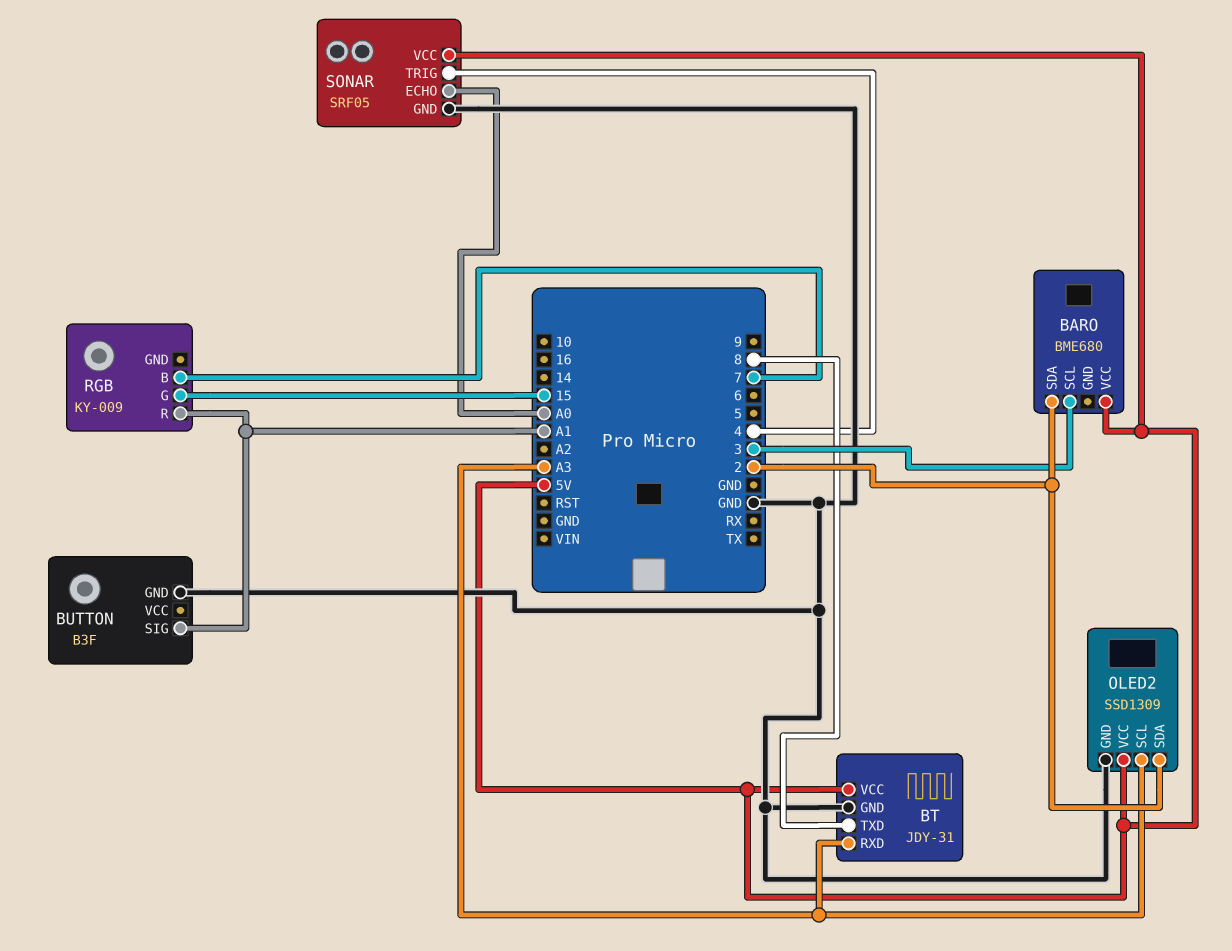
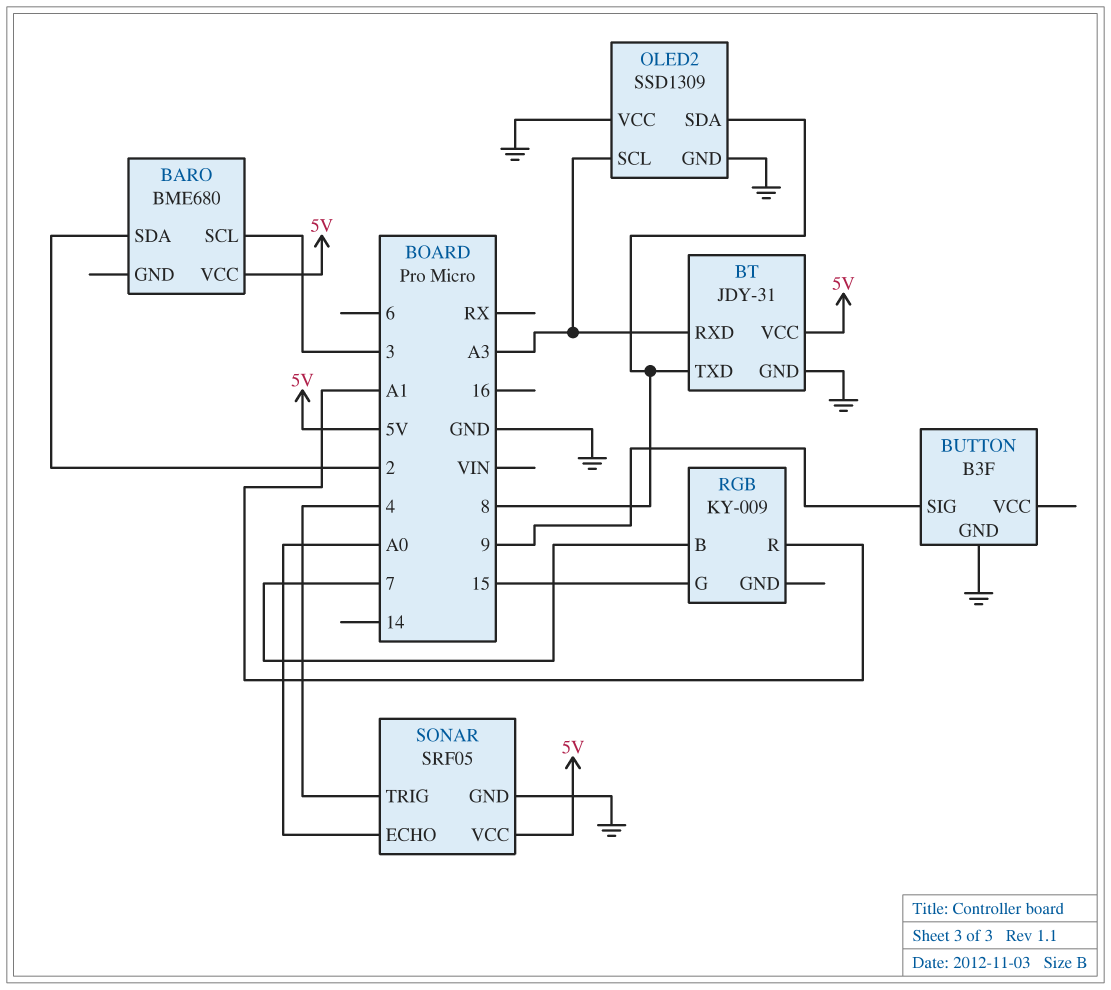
BUTTON pin SIG: A1 -> 9
OLED2 pin SDA: 2 -> 8
OLED2 pin VCC: 5V -> GND

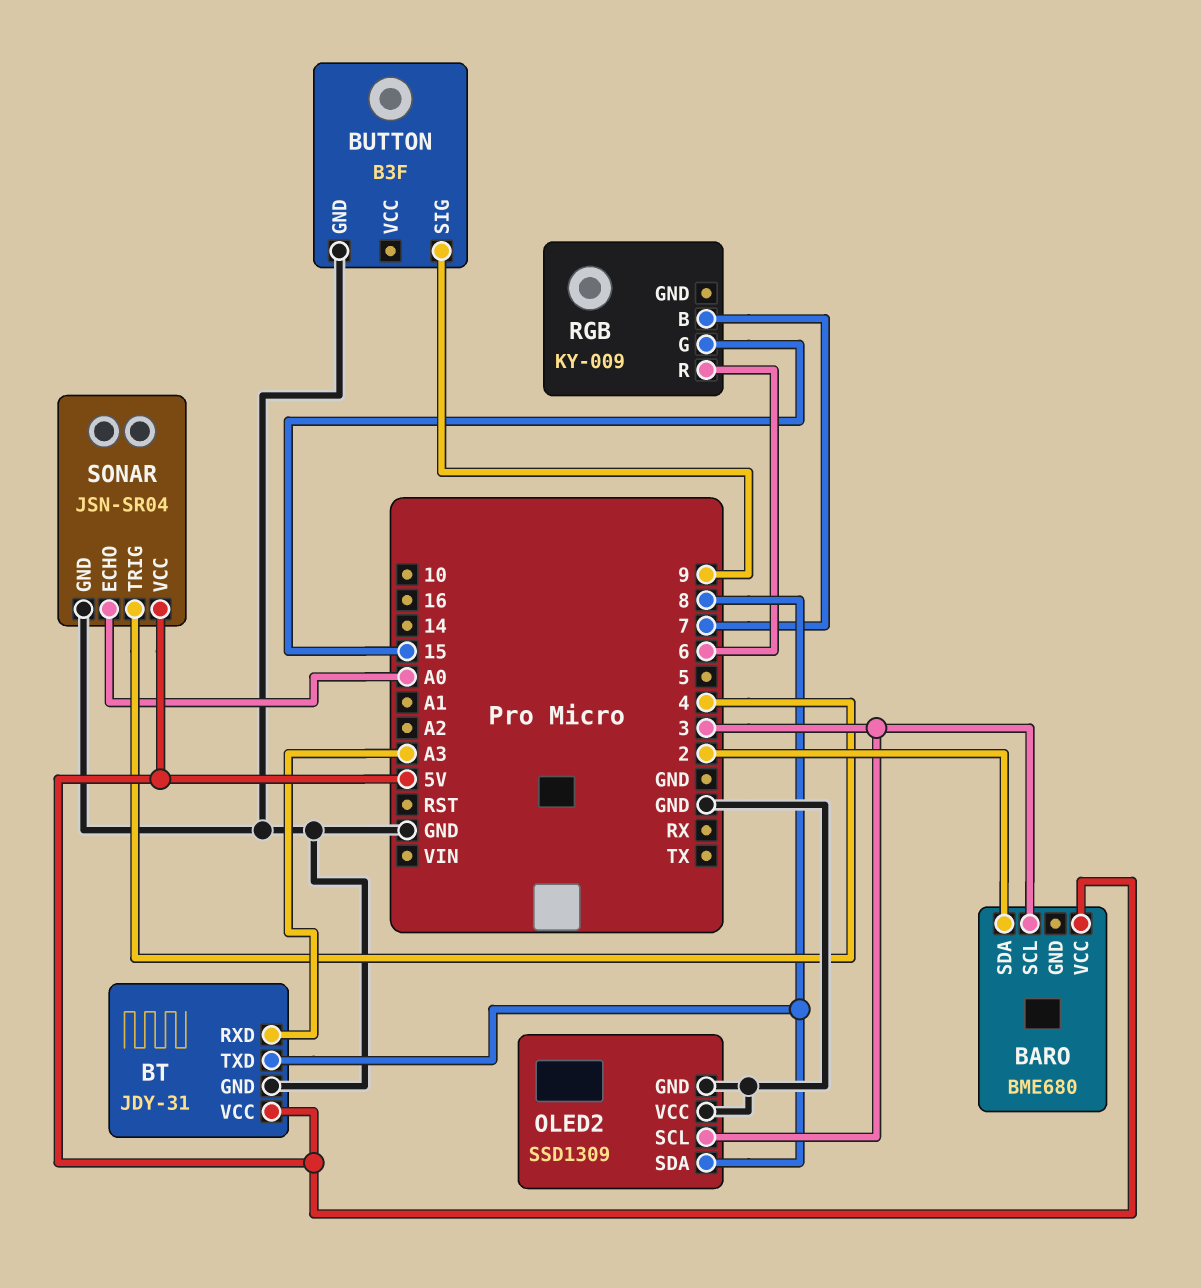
OLED2 pin SCL: A3 -> 3
RGB pin R: A1 -> 6
SONAR: SRF05 -> JSN-SR04

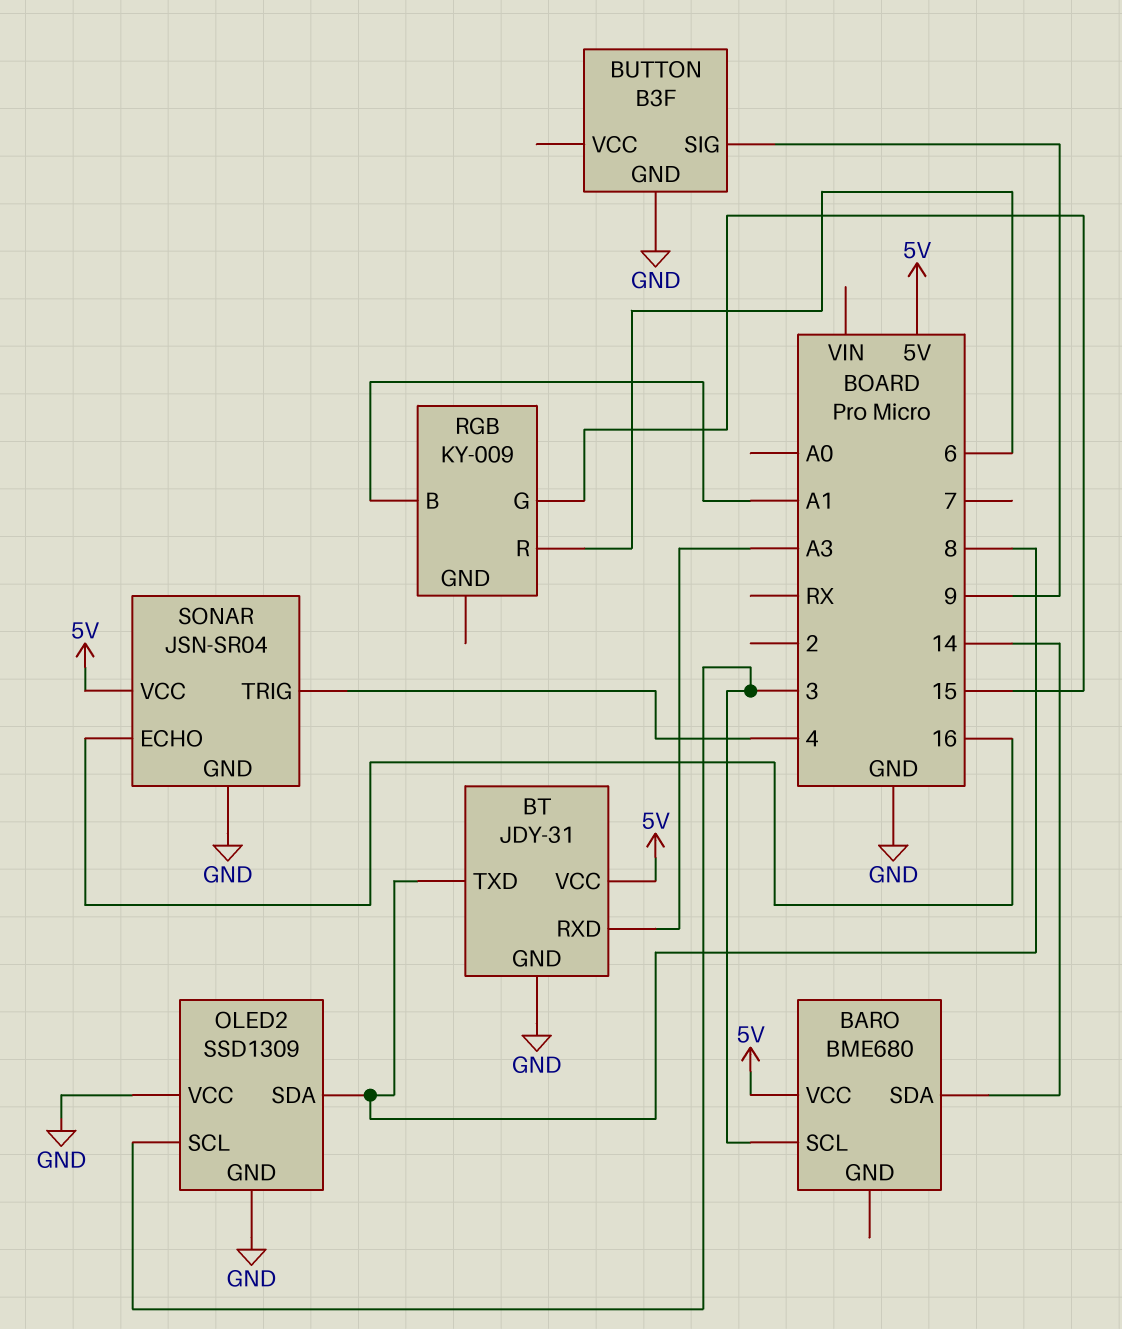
BARO pin SDA: 2 -> 14
RGB pin B: 7 -> A1
SONAR pin ECHO: A0 -> 16

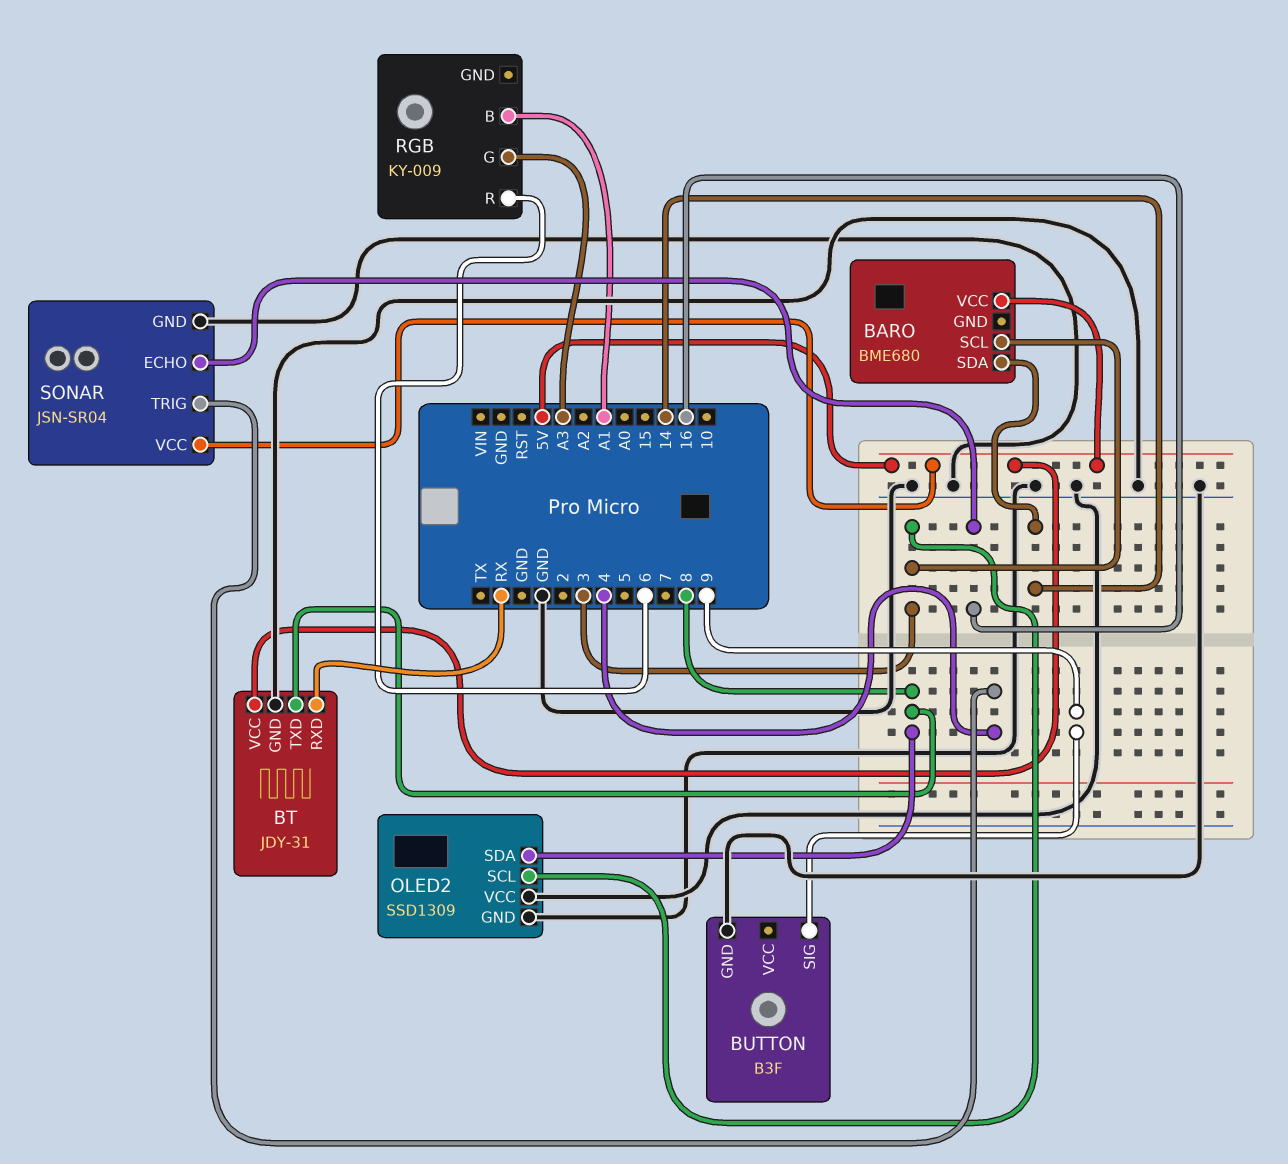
BT pin RXD: A3 -> RX
RGB pin G: 15 -> A3

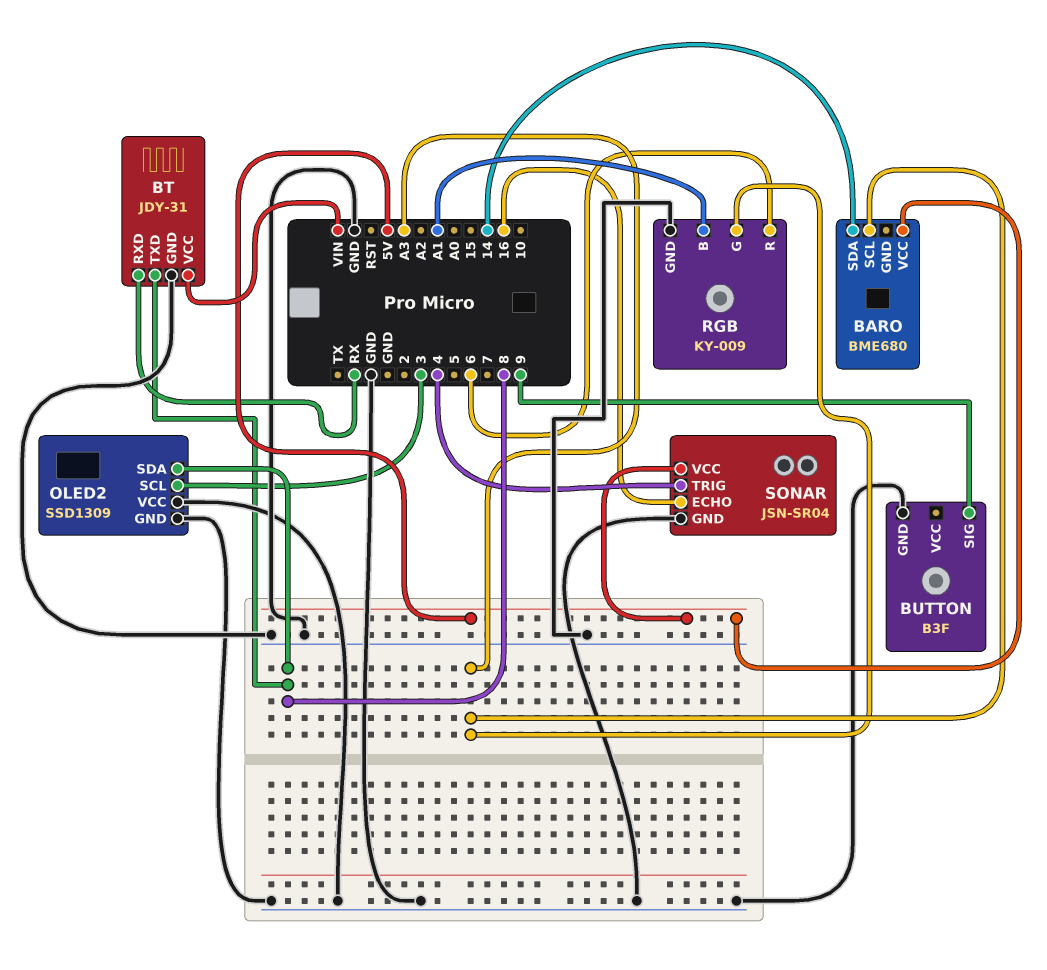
BARO pin SCL: 3 -> A3
BT pin VCC: 5V -> VIN
RGB pin GND: none -> GND

